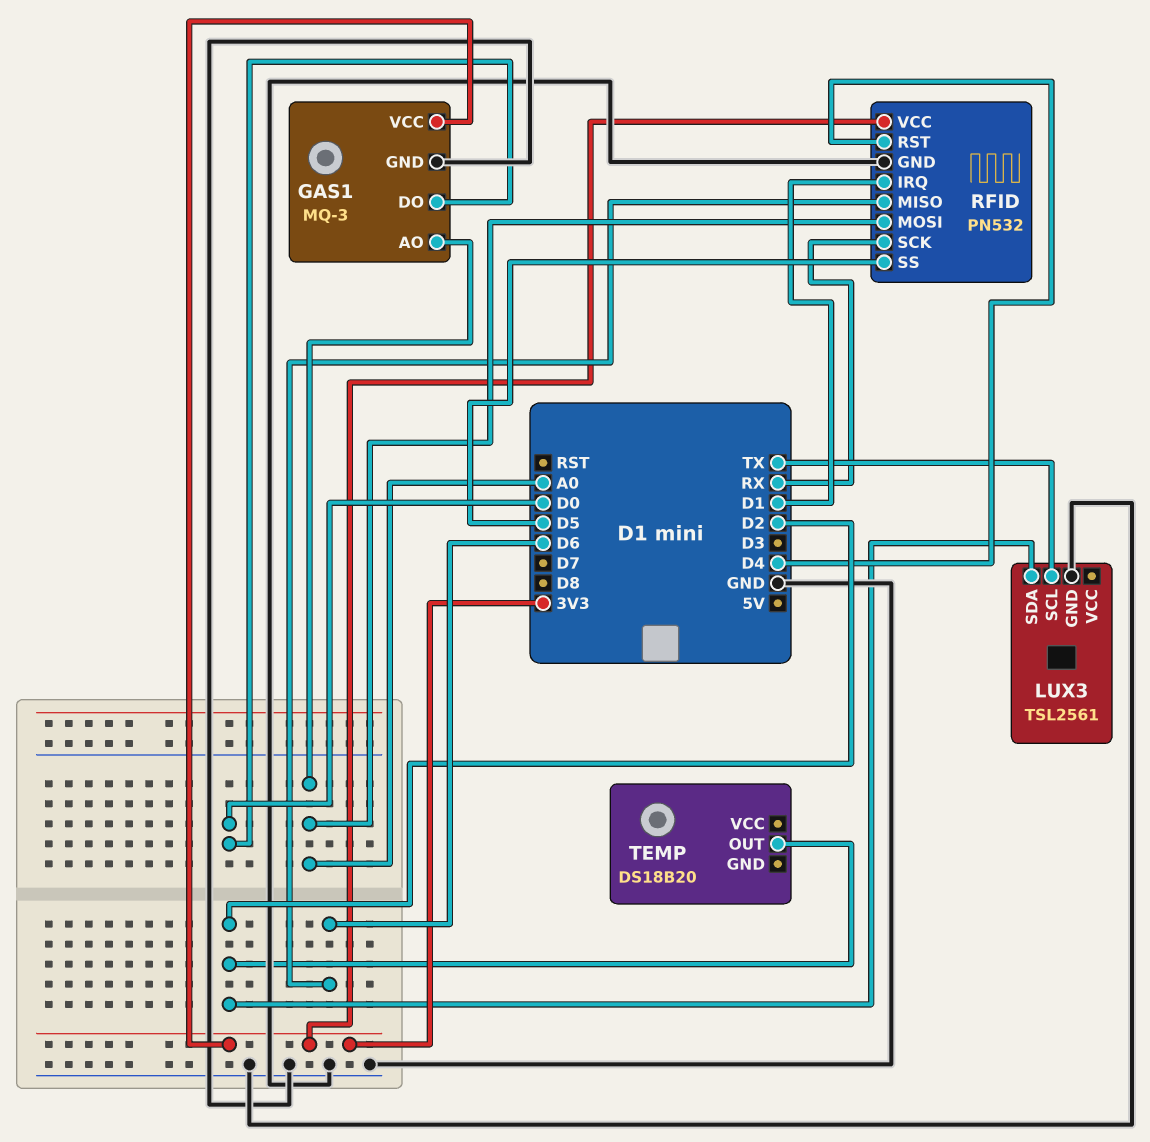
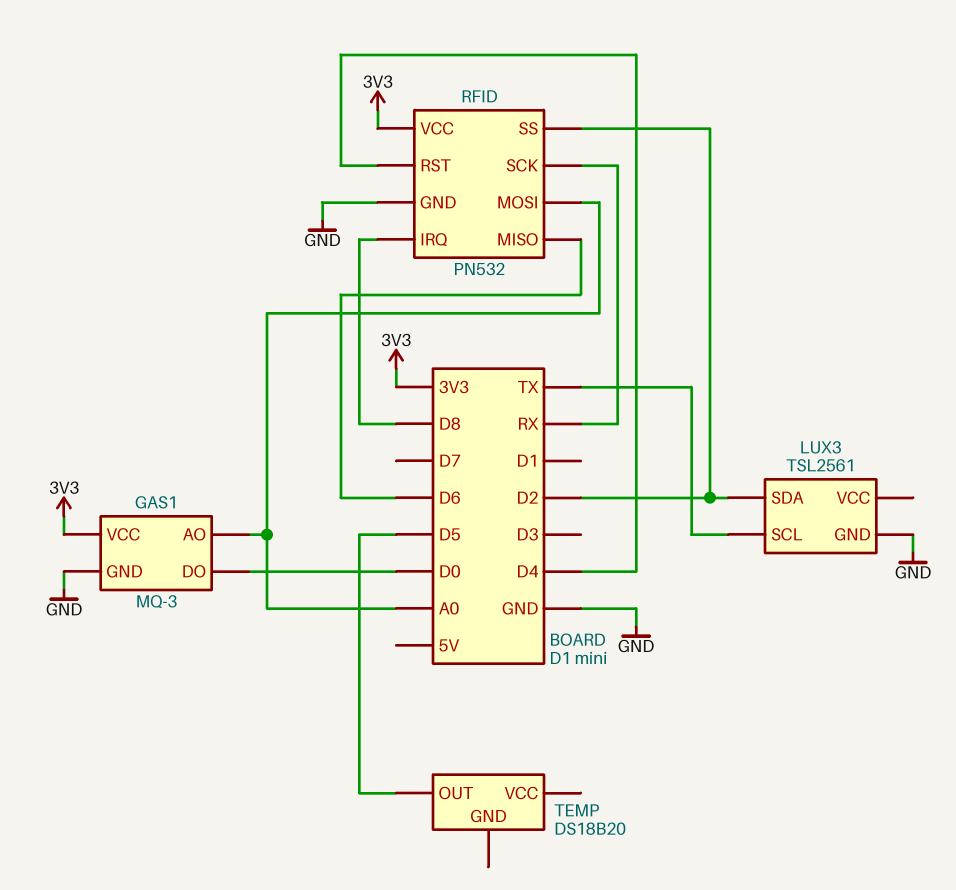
RFID pin IRQ: D1 -> D8
RFID pin SS: D5 -> D2
TEMP pin OUT: D2 -> D5

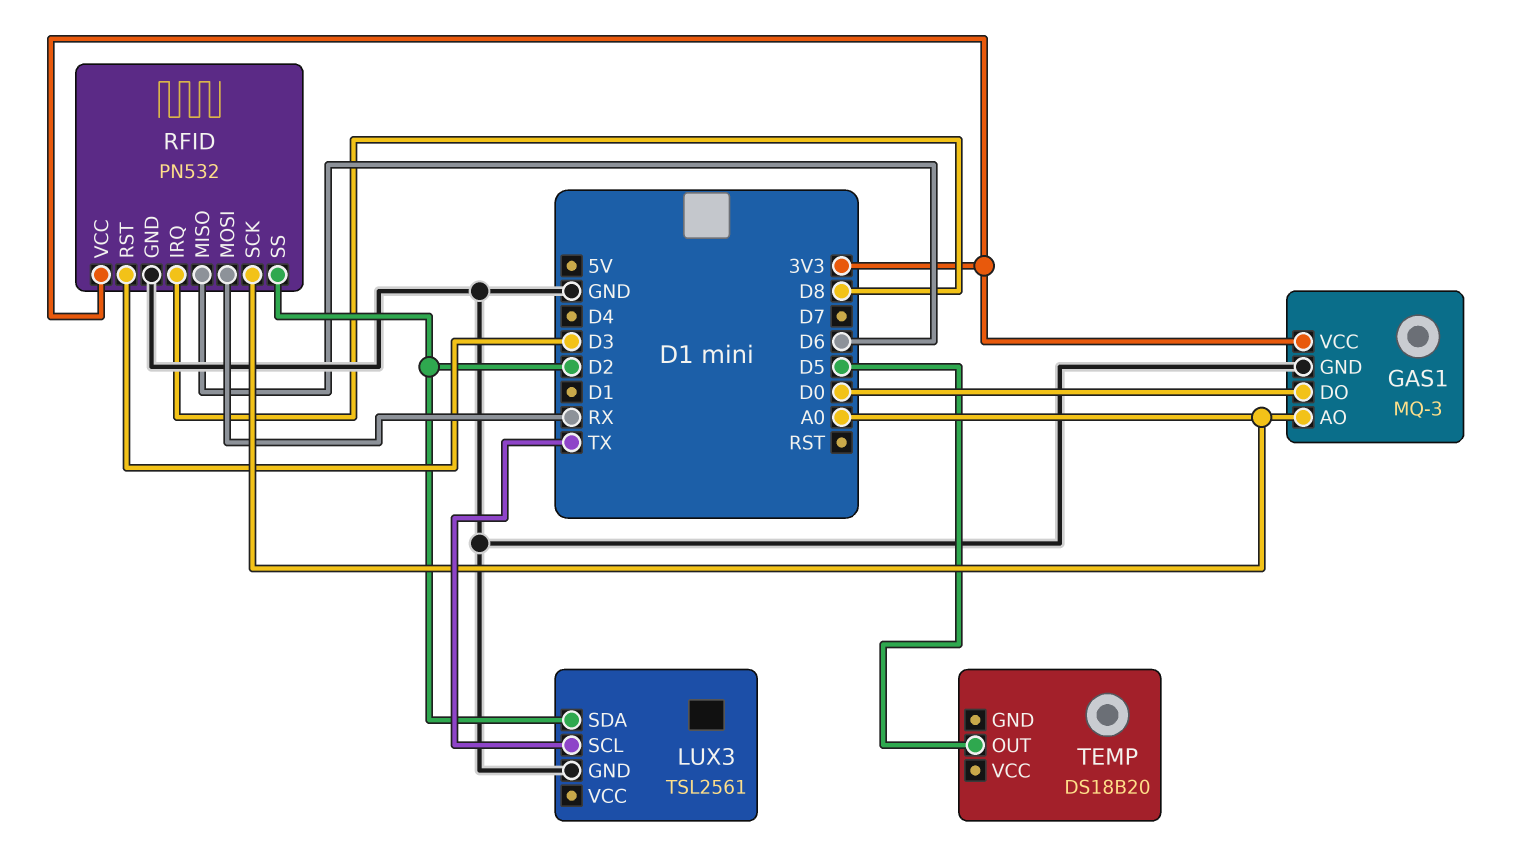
RFID pin MOSI: A0 -> RX
RFID pin RST: D4 -> D3
RFID pin SCK: RX -> A0

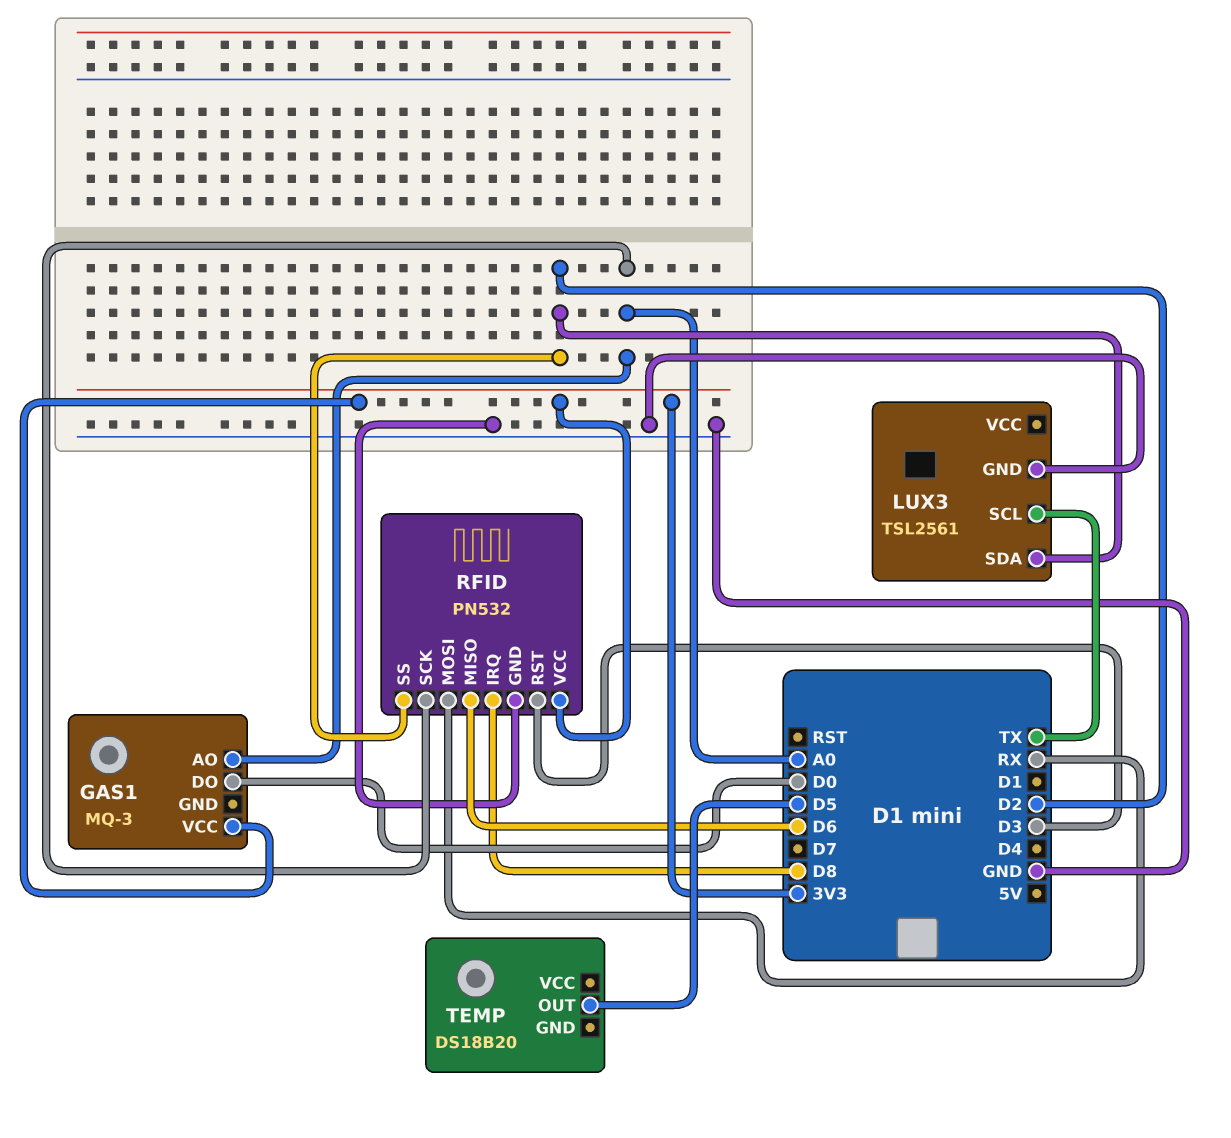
GAS1 pin GND: GND -> none

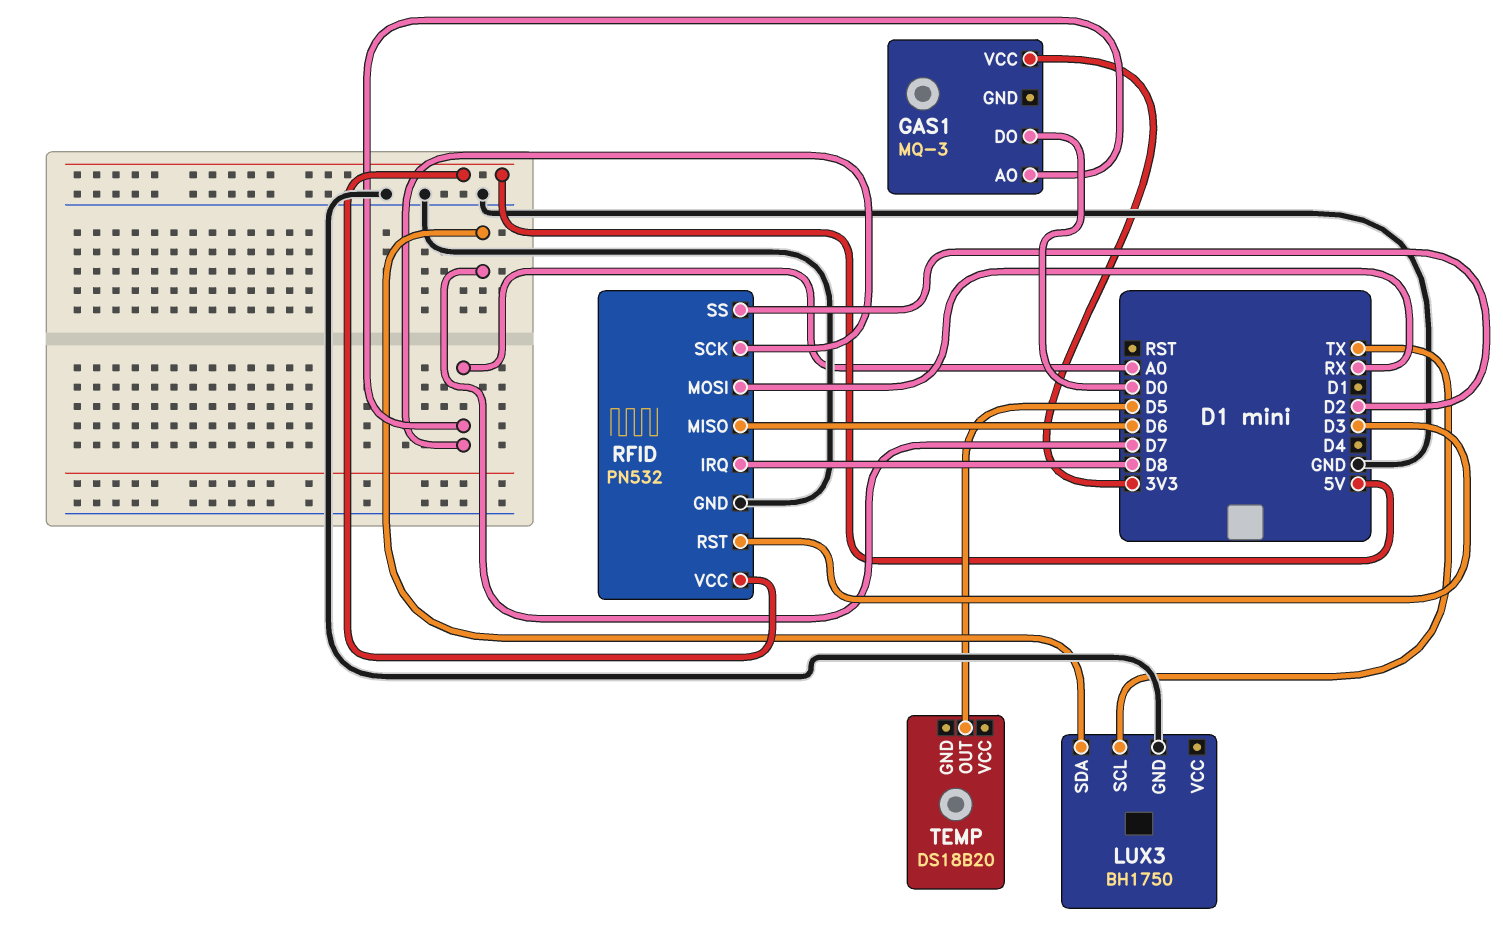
LUX3: TSL2561 -> BH1750
LUX3 pin SDA: D2 -> D7
RFID pin VCC: 3V3 -> 5V

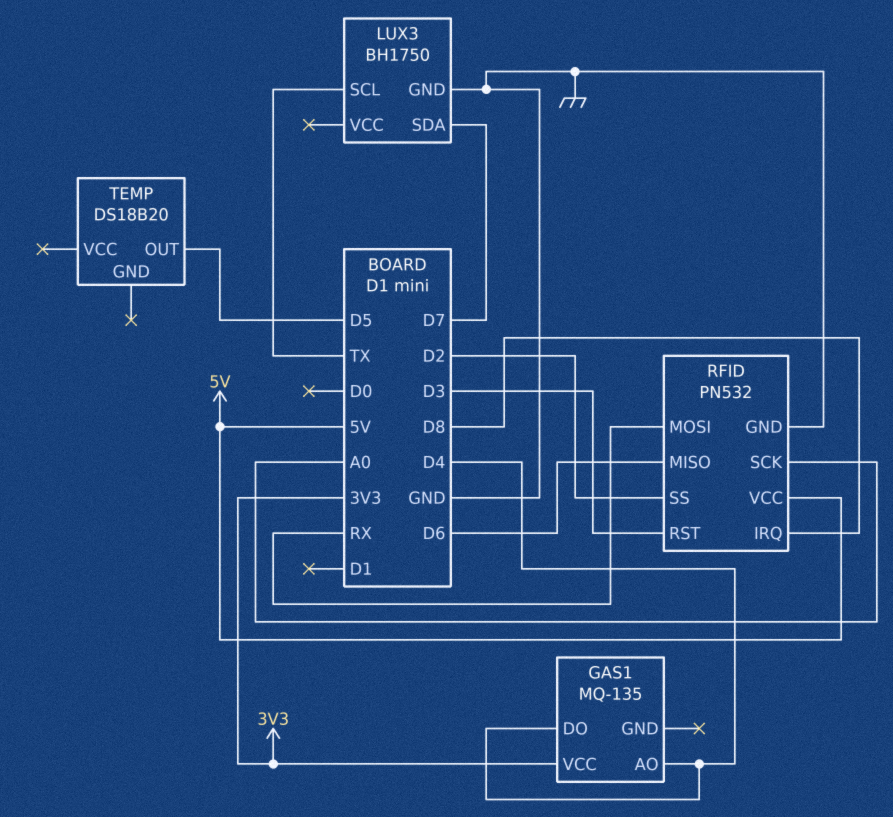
GAS1: MQ-3 -> MQ-135
GAS1 pin AO: A0 -> D4
GAS1 pin DO: D0 -> D4

